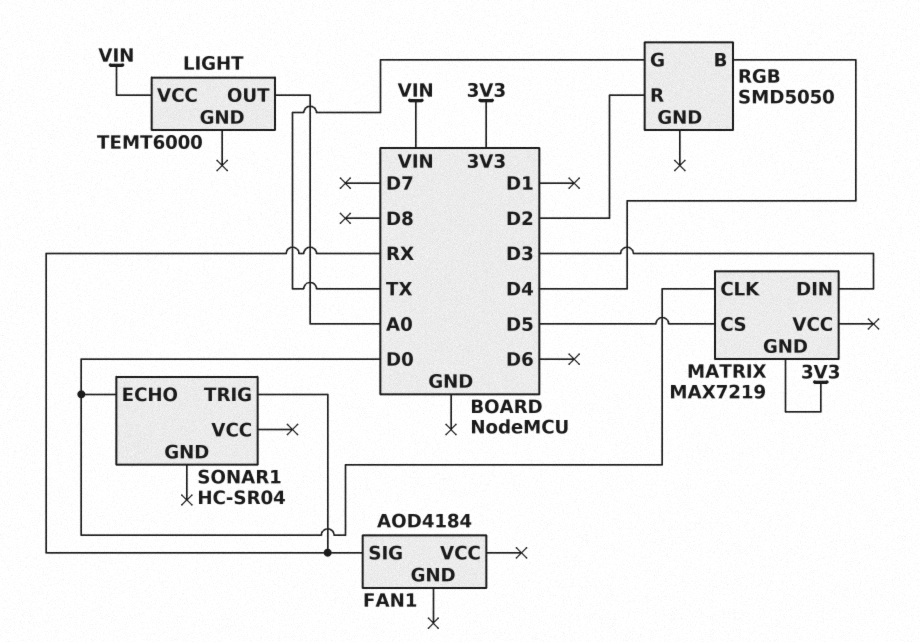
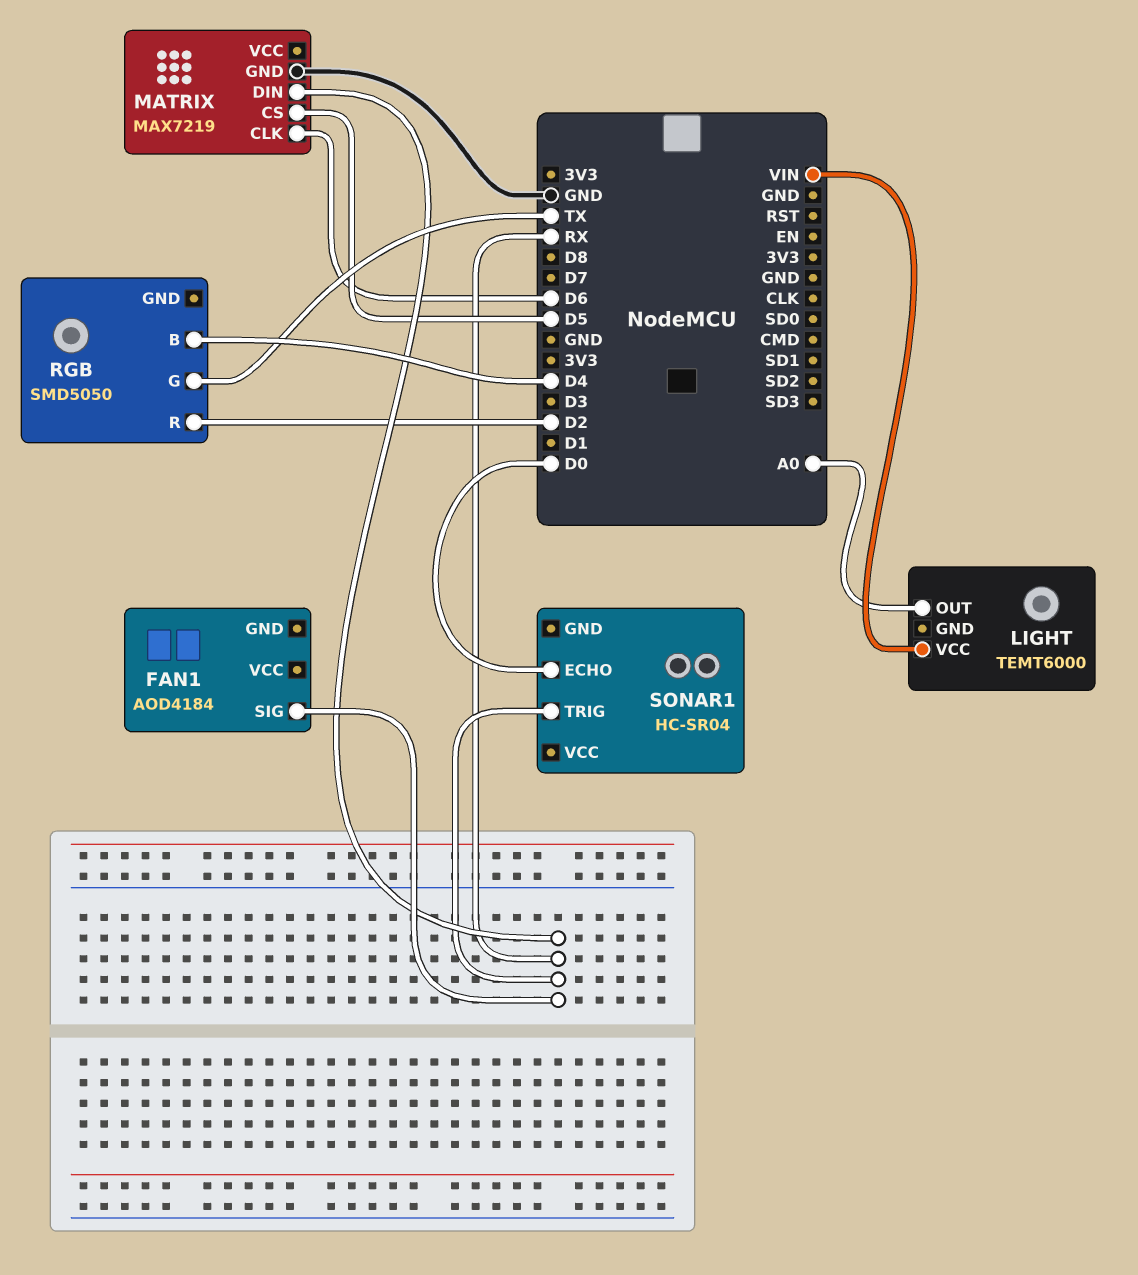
MATRIX pin CLK: D0 -> D6
MATRIX pin DIN: D3 -> RX
MATRIX pin GND: 3V3 -> GND

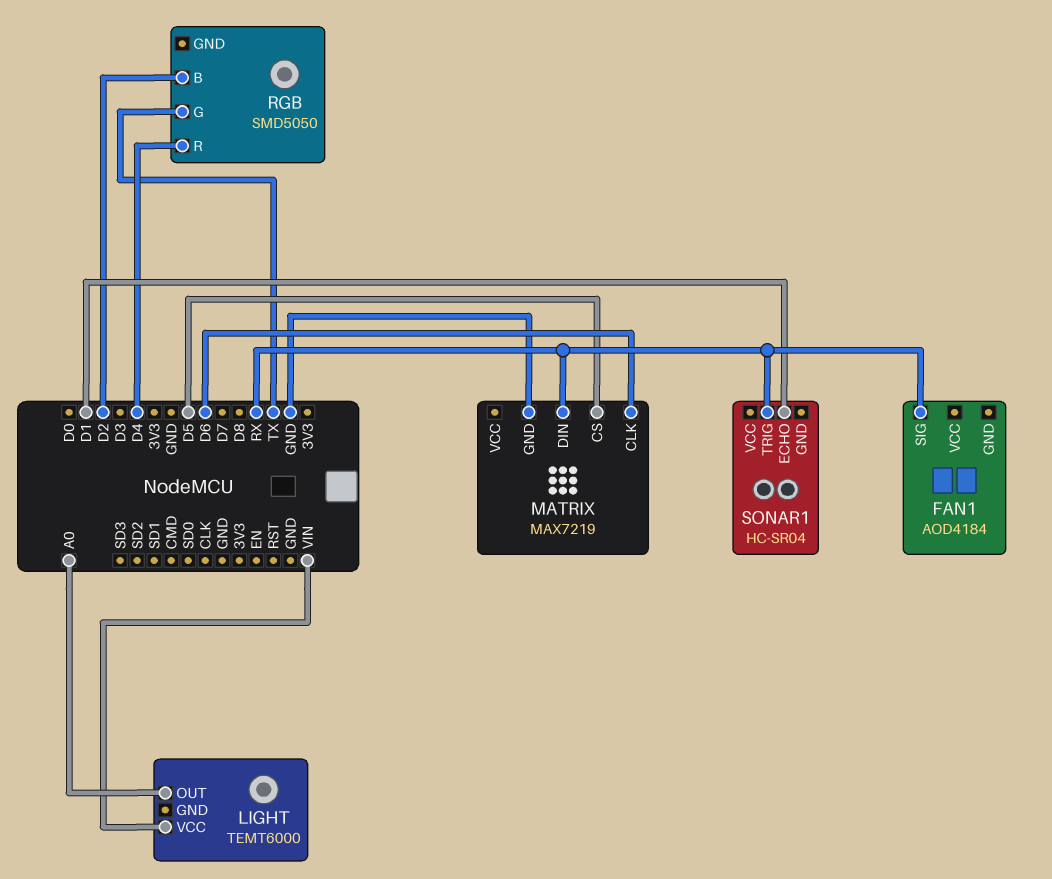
RGB pin B: D4 -> D2
RGB pin R: D2 -> D4
SONAR1 pin ECHO: D0 -> D1

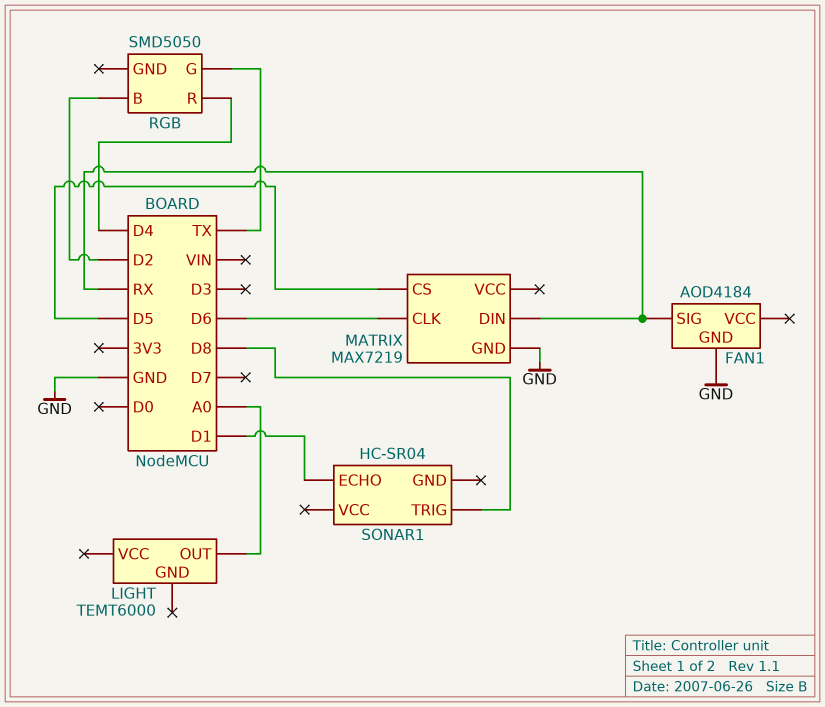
FAN1 pin GND: none -> GND
LIGHT pin VCC: VIN -> none
SONAR1 pin TRIG: RX -> D8

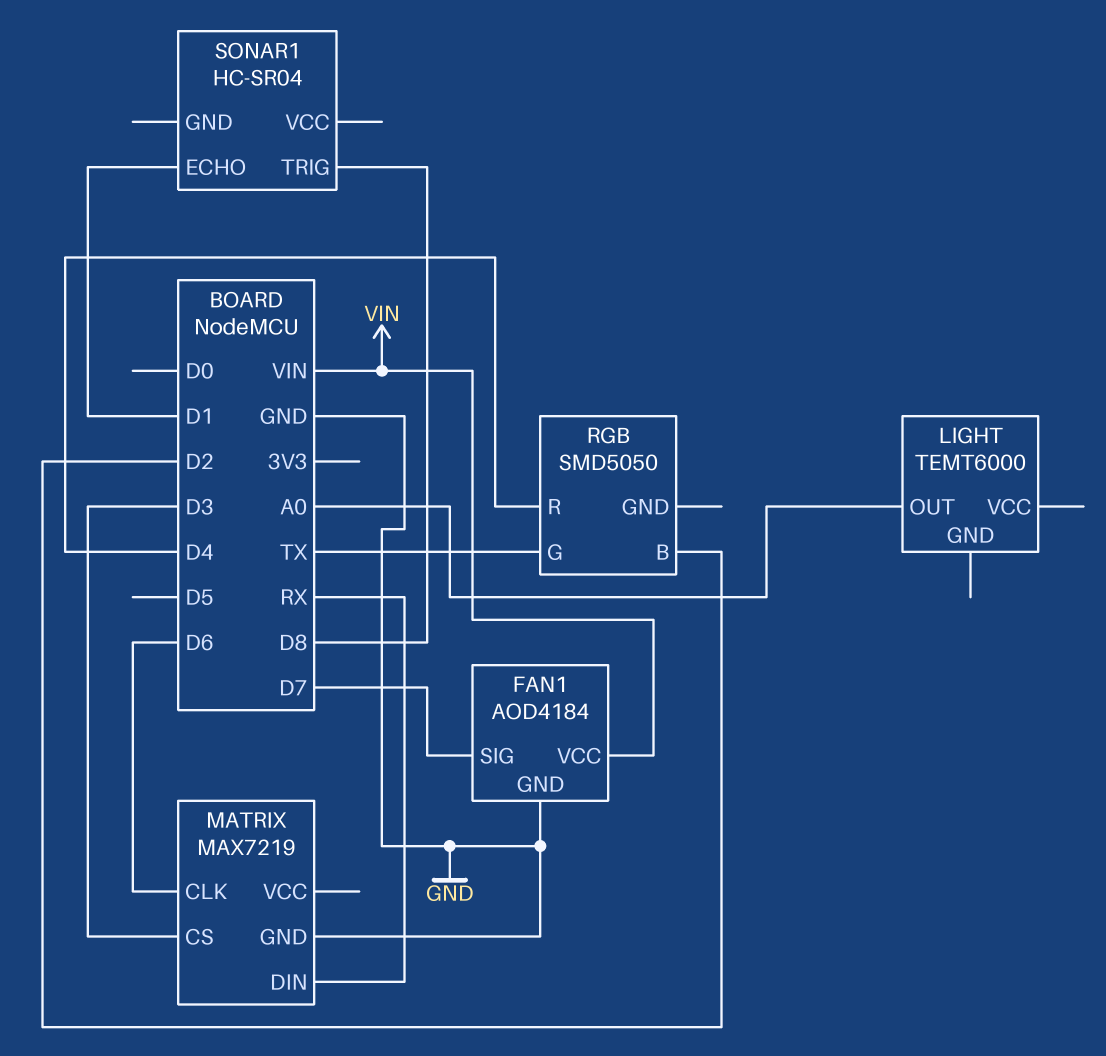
FAN1 pin SIG: RX -> D7
FAN1 pin VCC: none -> VIN
MATRIX pin CS: D5 -> D3

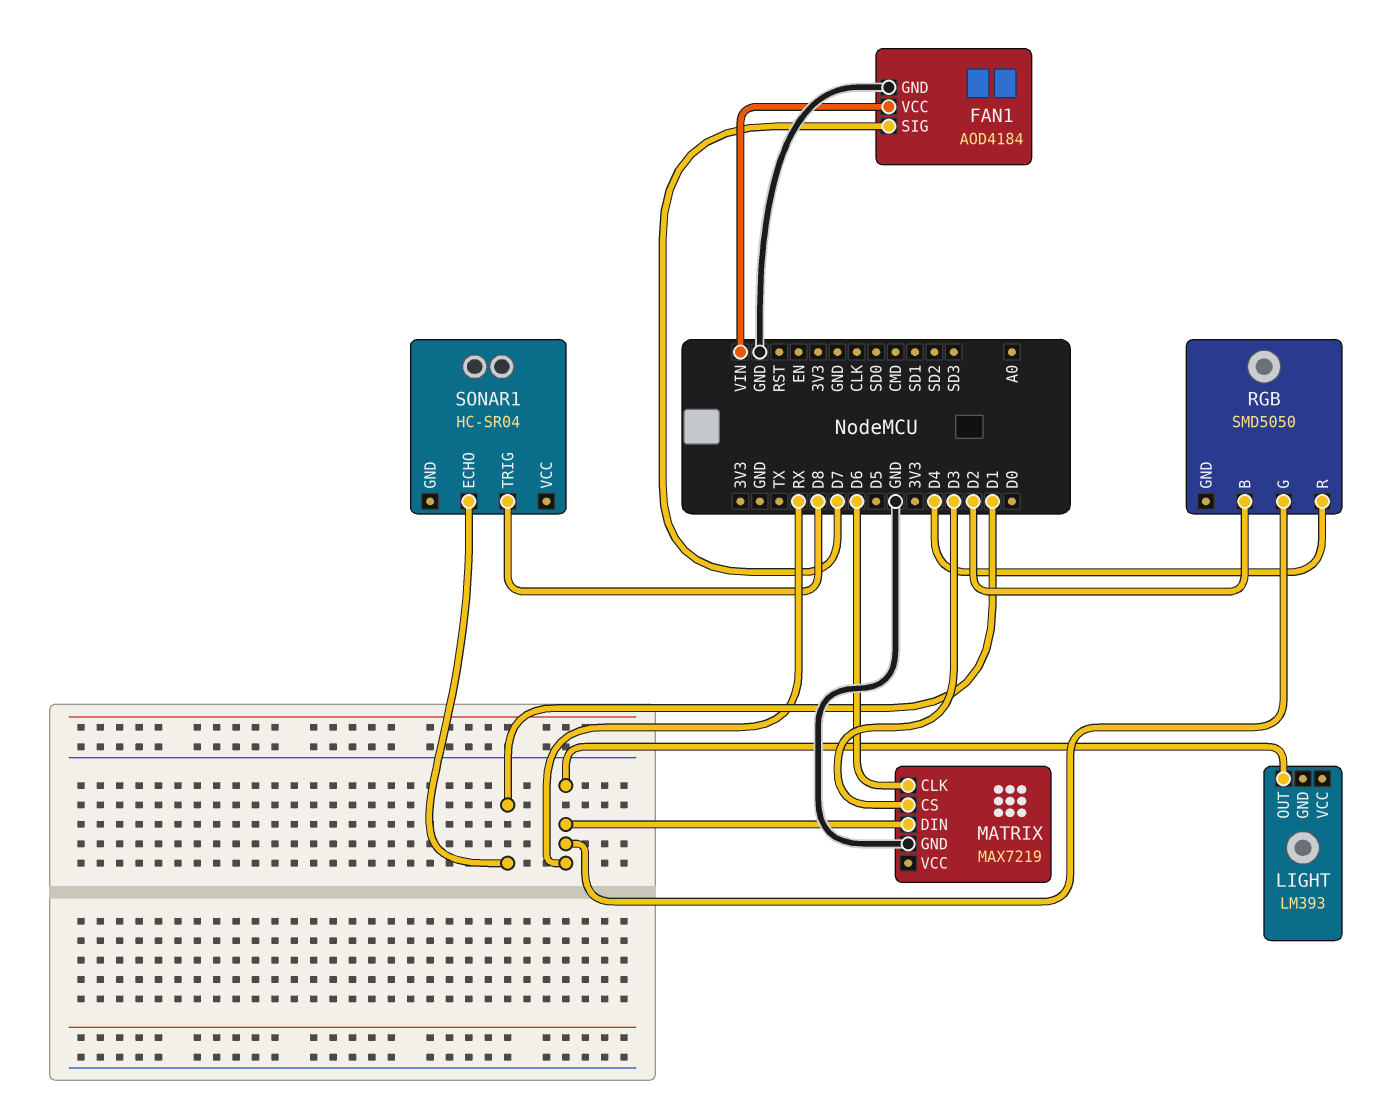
LIGHT: TEMT6000 -> LM393
LIGHT pin OUT: A0 -> RX
RGB pin G: TX -> RX

